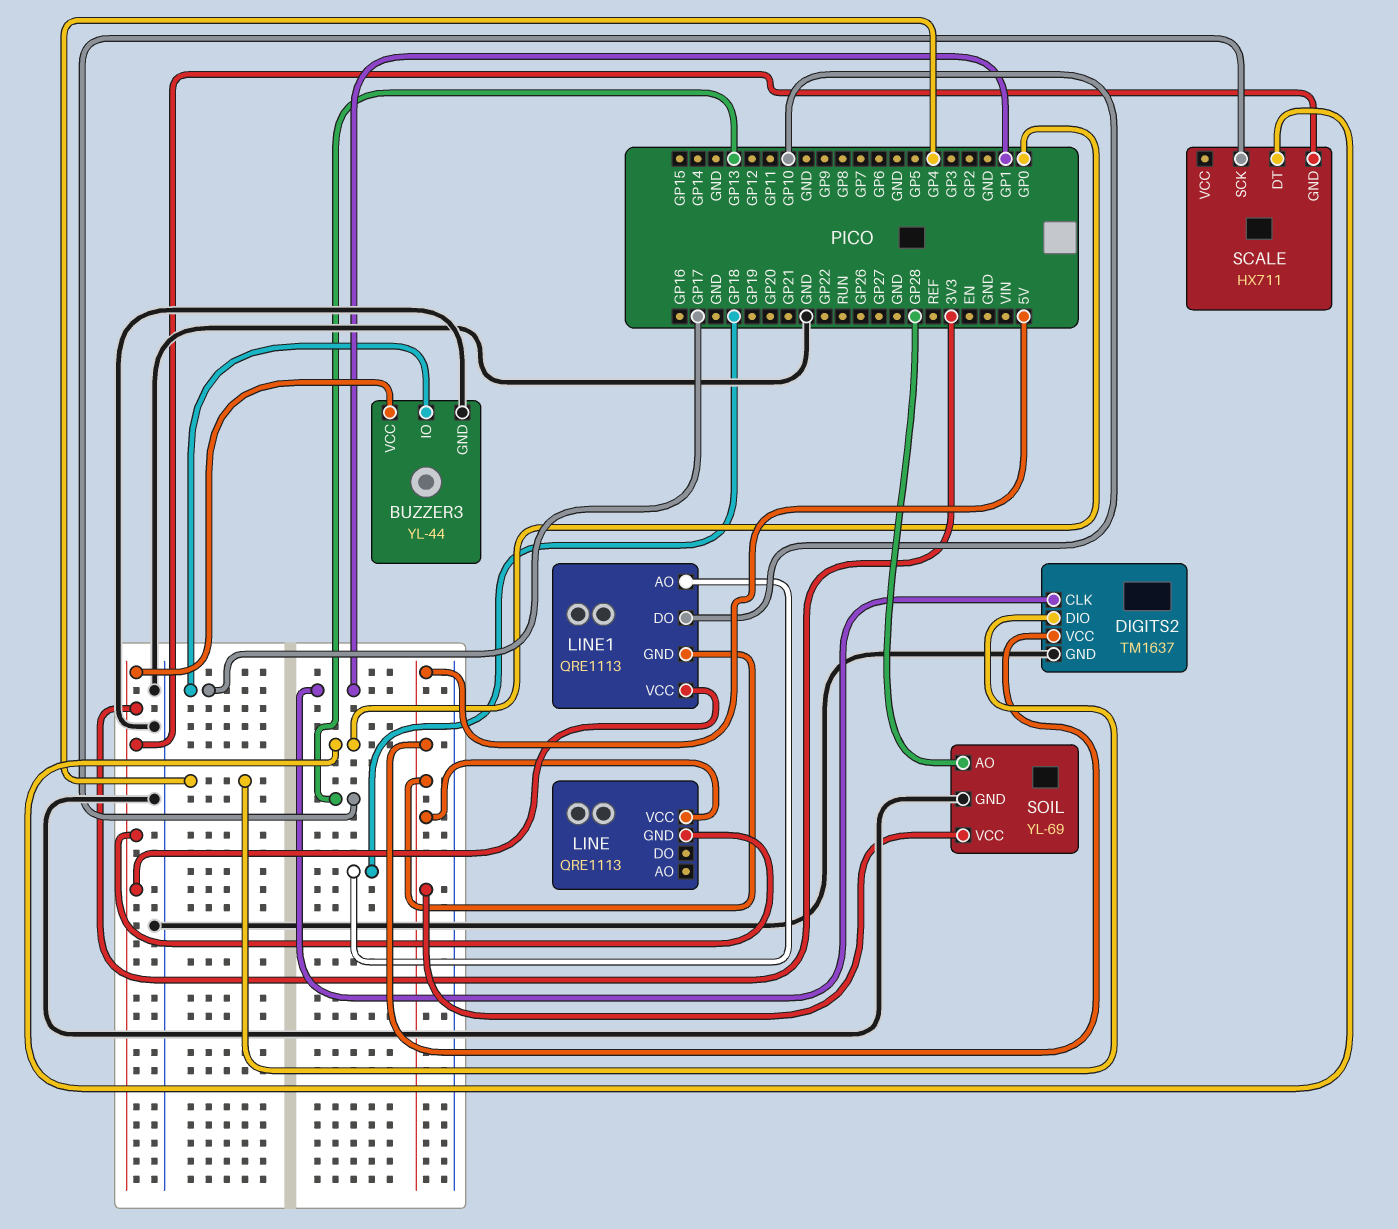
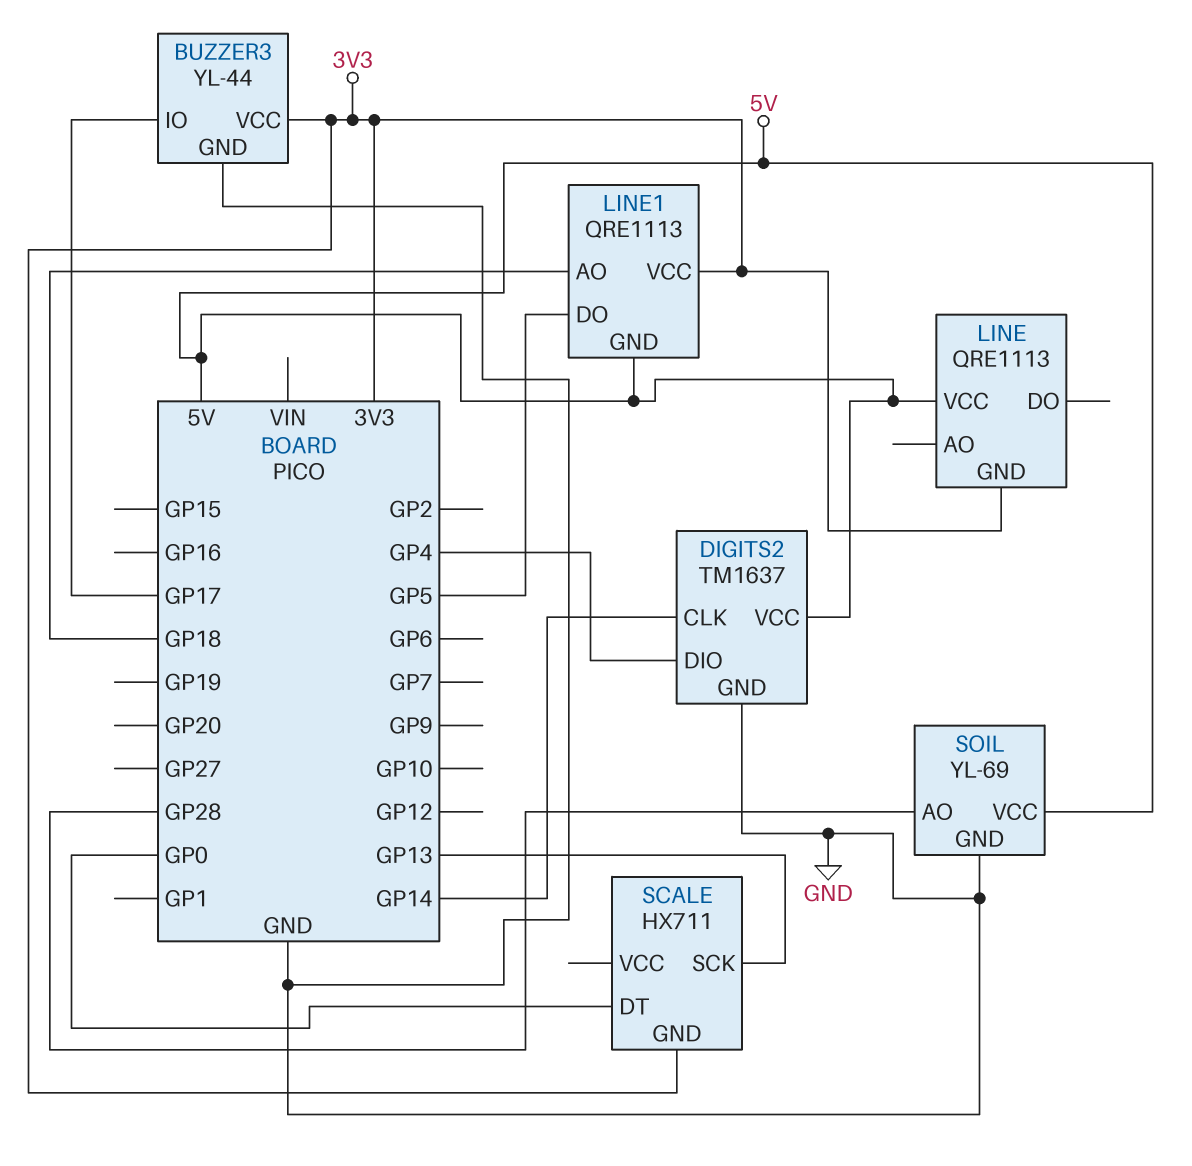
DIGITS2 pin CLK: GP1 -> GP14
LINE1 pin DO: GP10 -> GP5

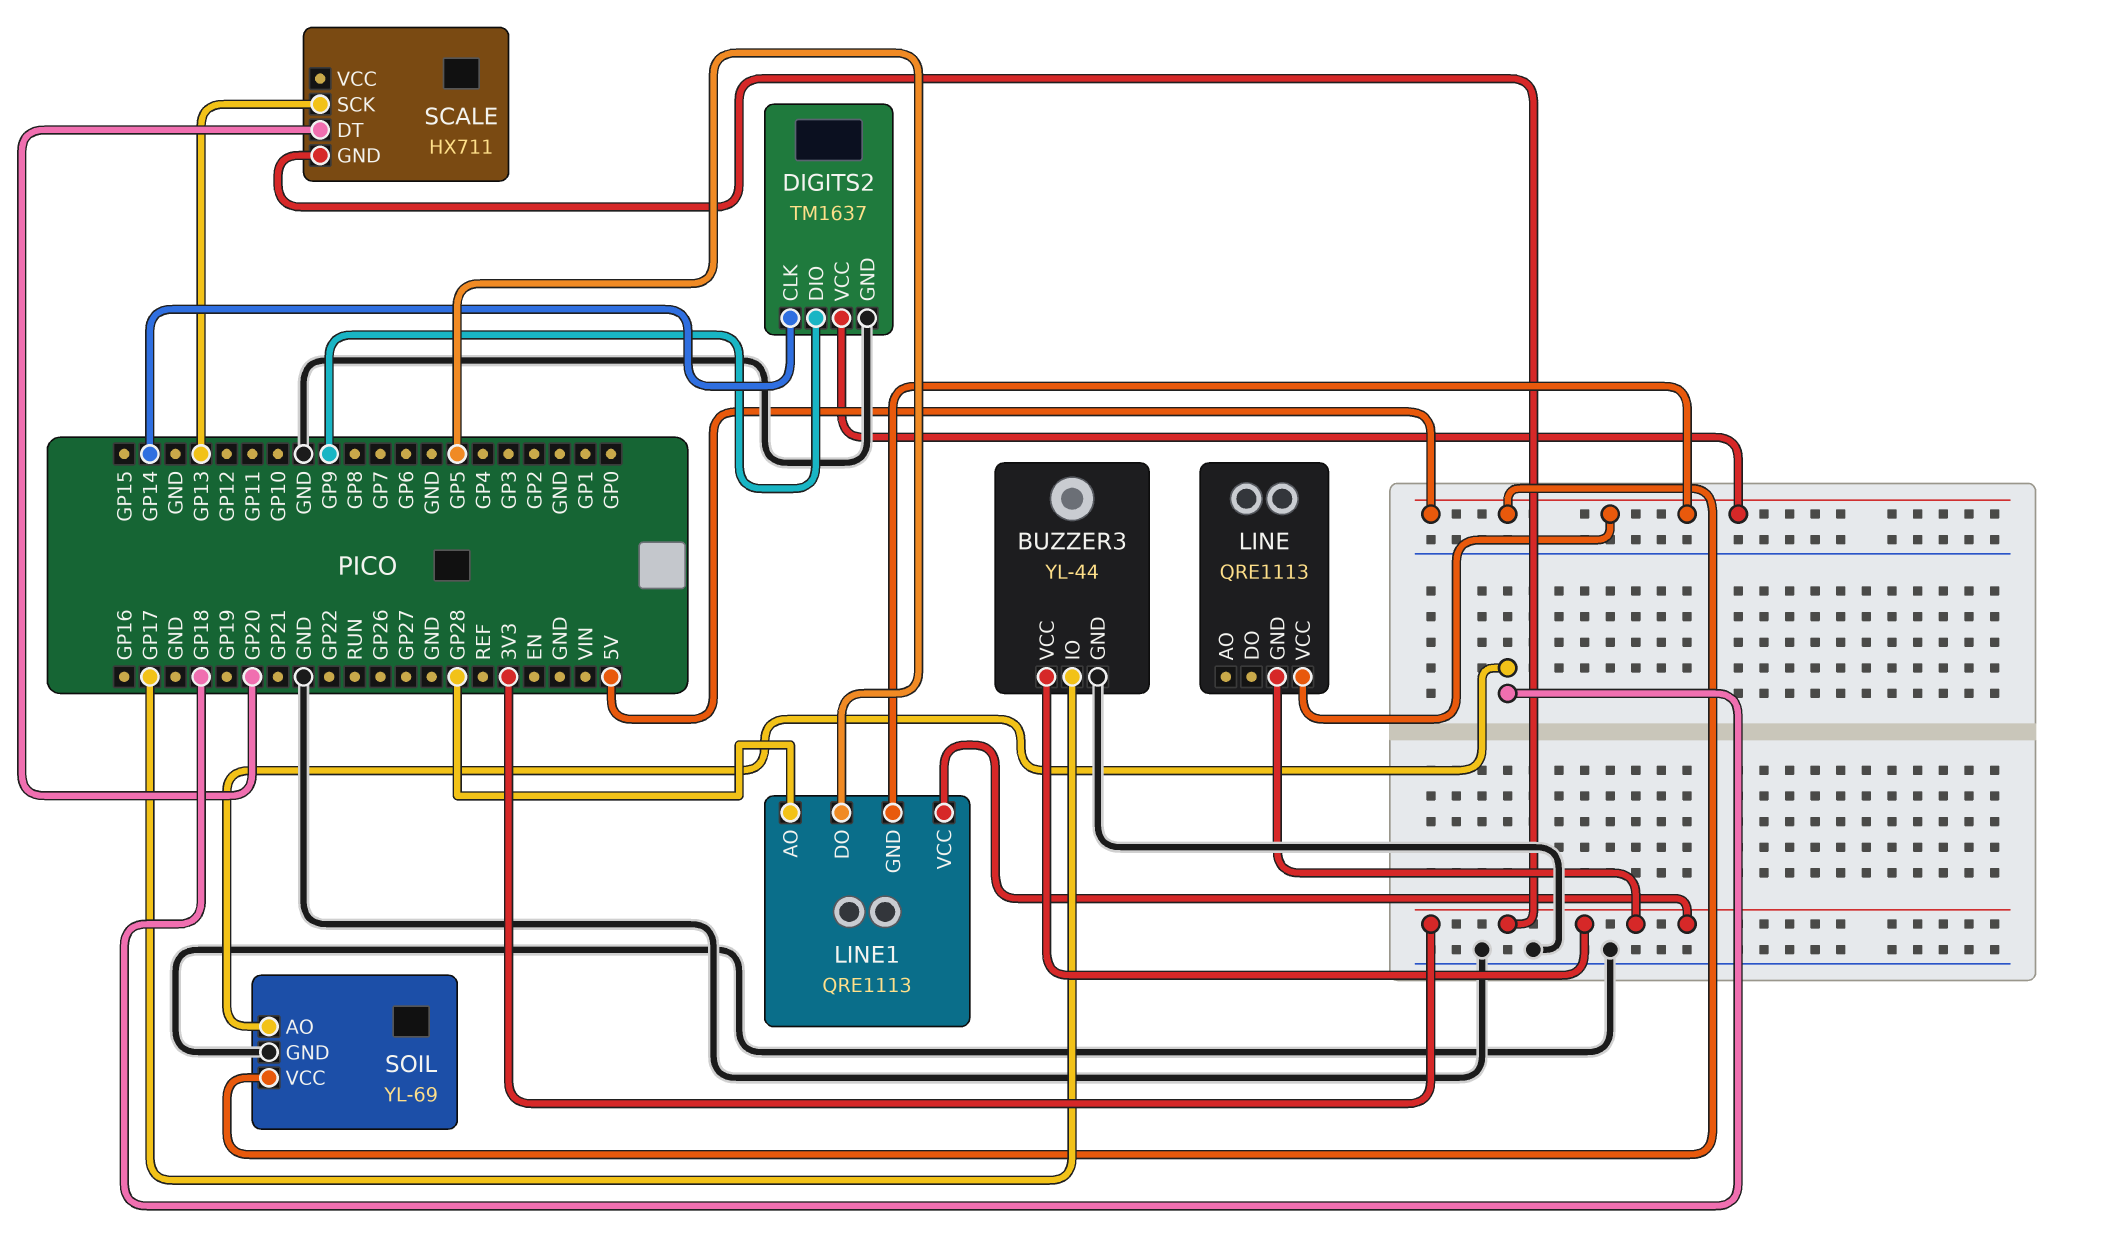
DIGITS2 pin DIO: GP4 -> GP9
LINE1 pin AO: GP18 -> GP28
SCALE pin DT: GP0 -> GP20
SOIL pin AO: GP28 -> GP18

